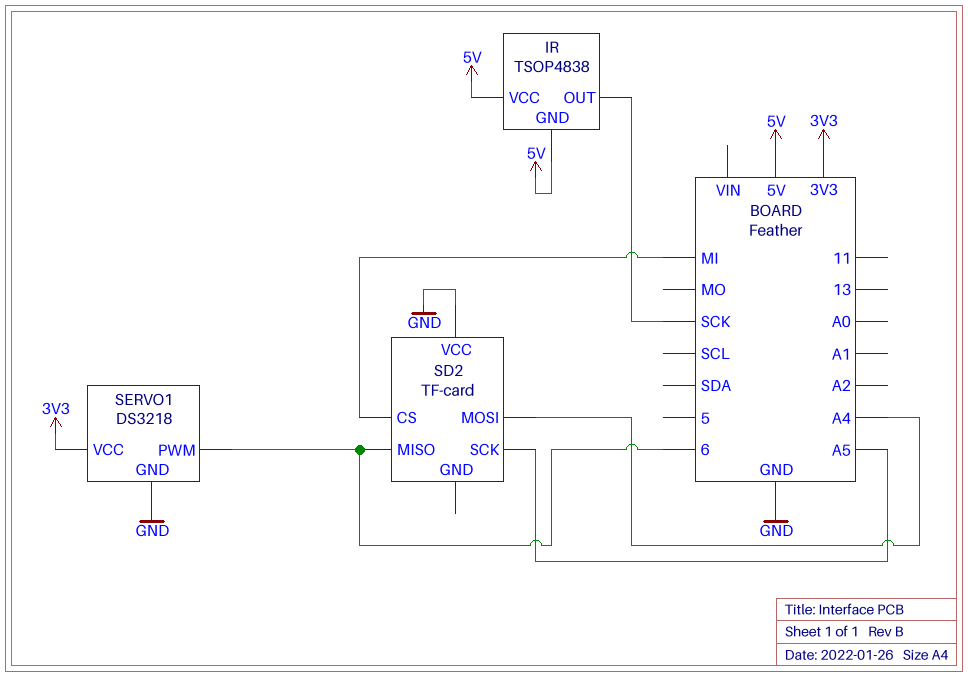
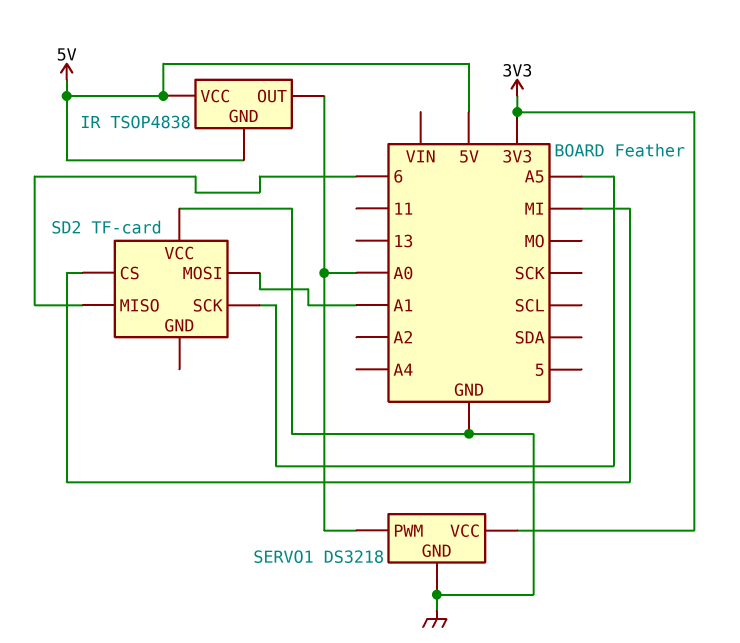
IR pin OUT: SCK -> A0
SD2 pin MOSI: A4 -> A1
SERVO1 pin PWM: 6 -> A0

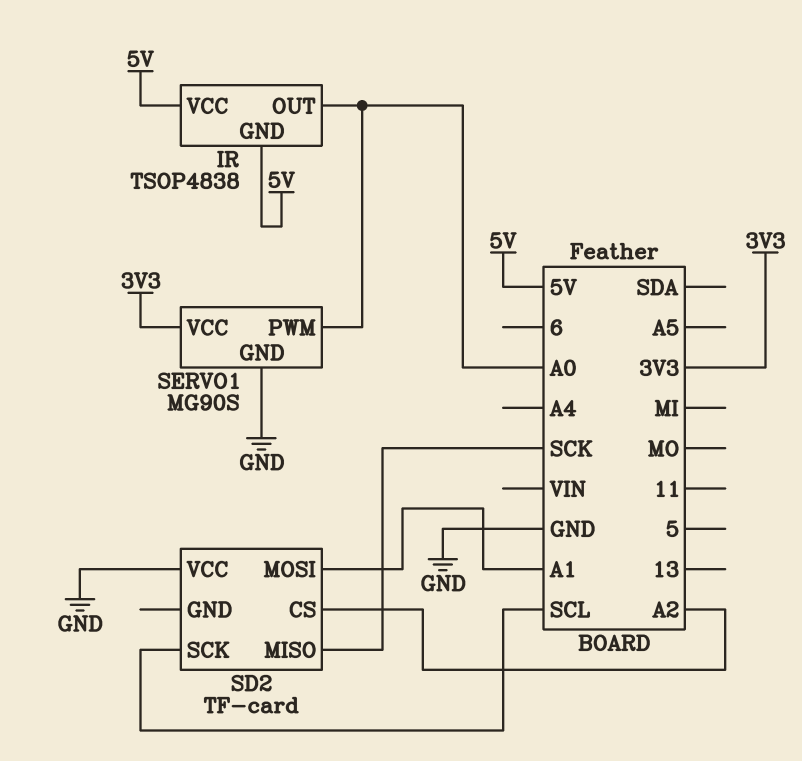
SD2 pin CS: MI -> A2
SD2 pin MISO: 6 -> SCK
SD2 pin SCK: A5 -> SCL
SERVO1: DS3218 -> MG90S

